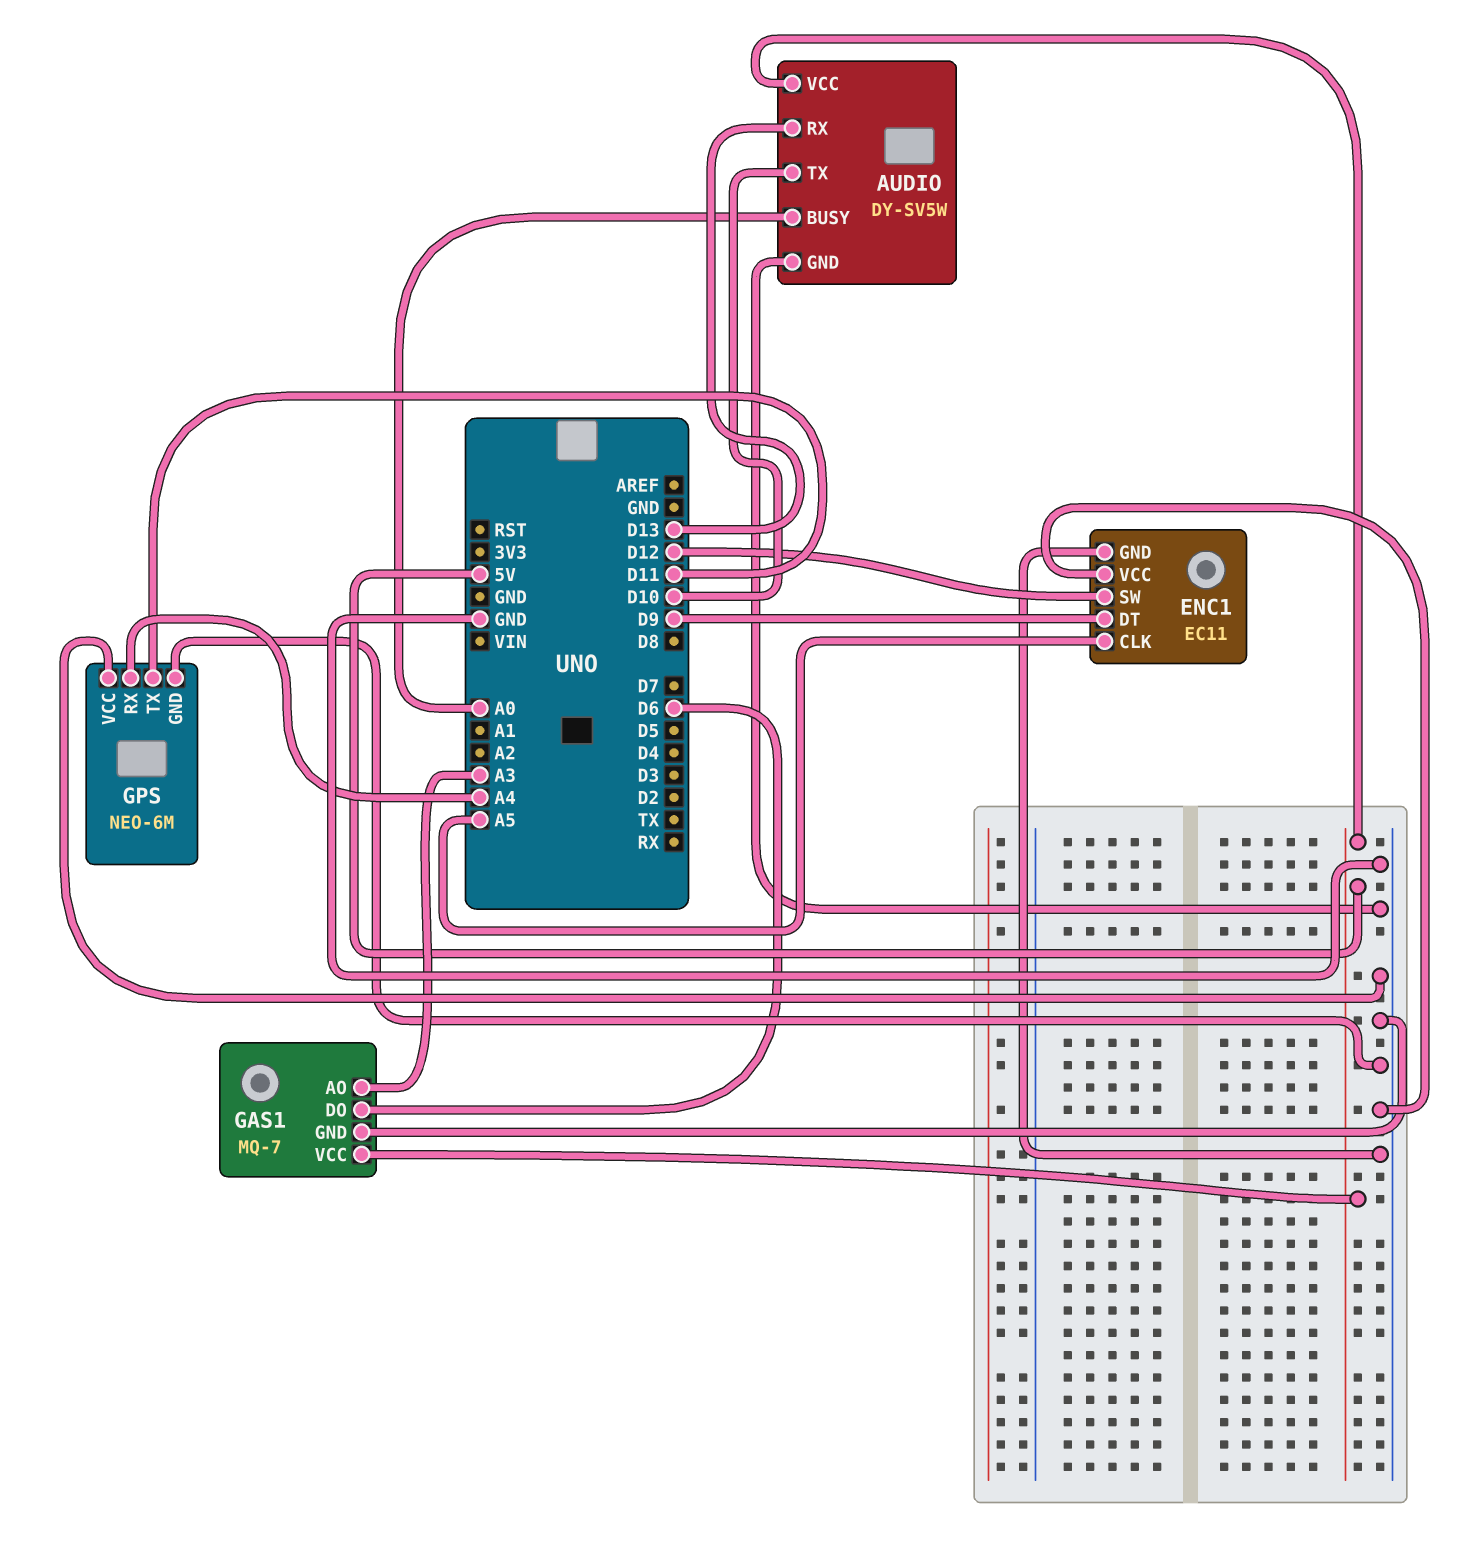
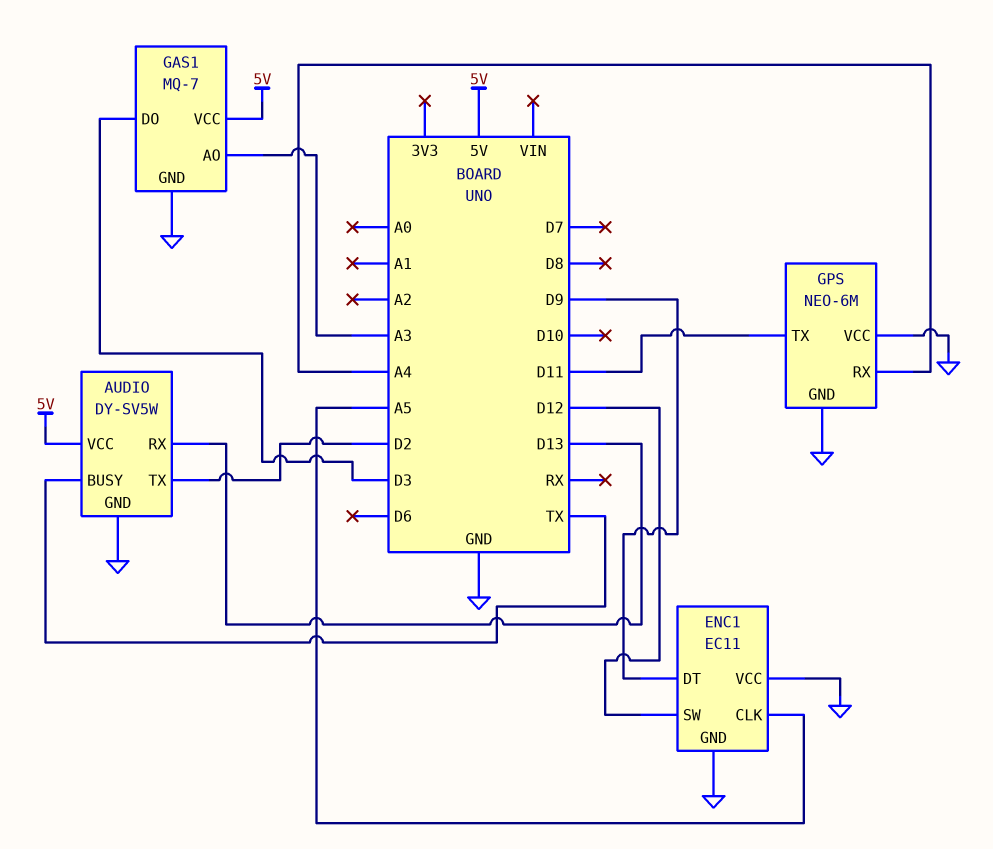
AUDIO pin BUSY: A0 -> TX
AUDIO pin TX: D10 -> D2
GAS1 pin DO: D6 -> D3

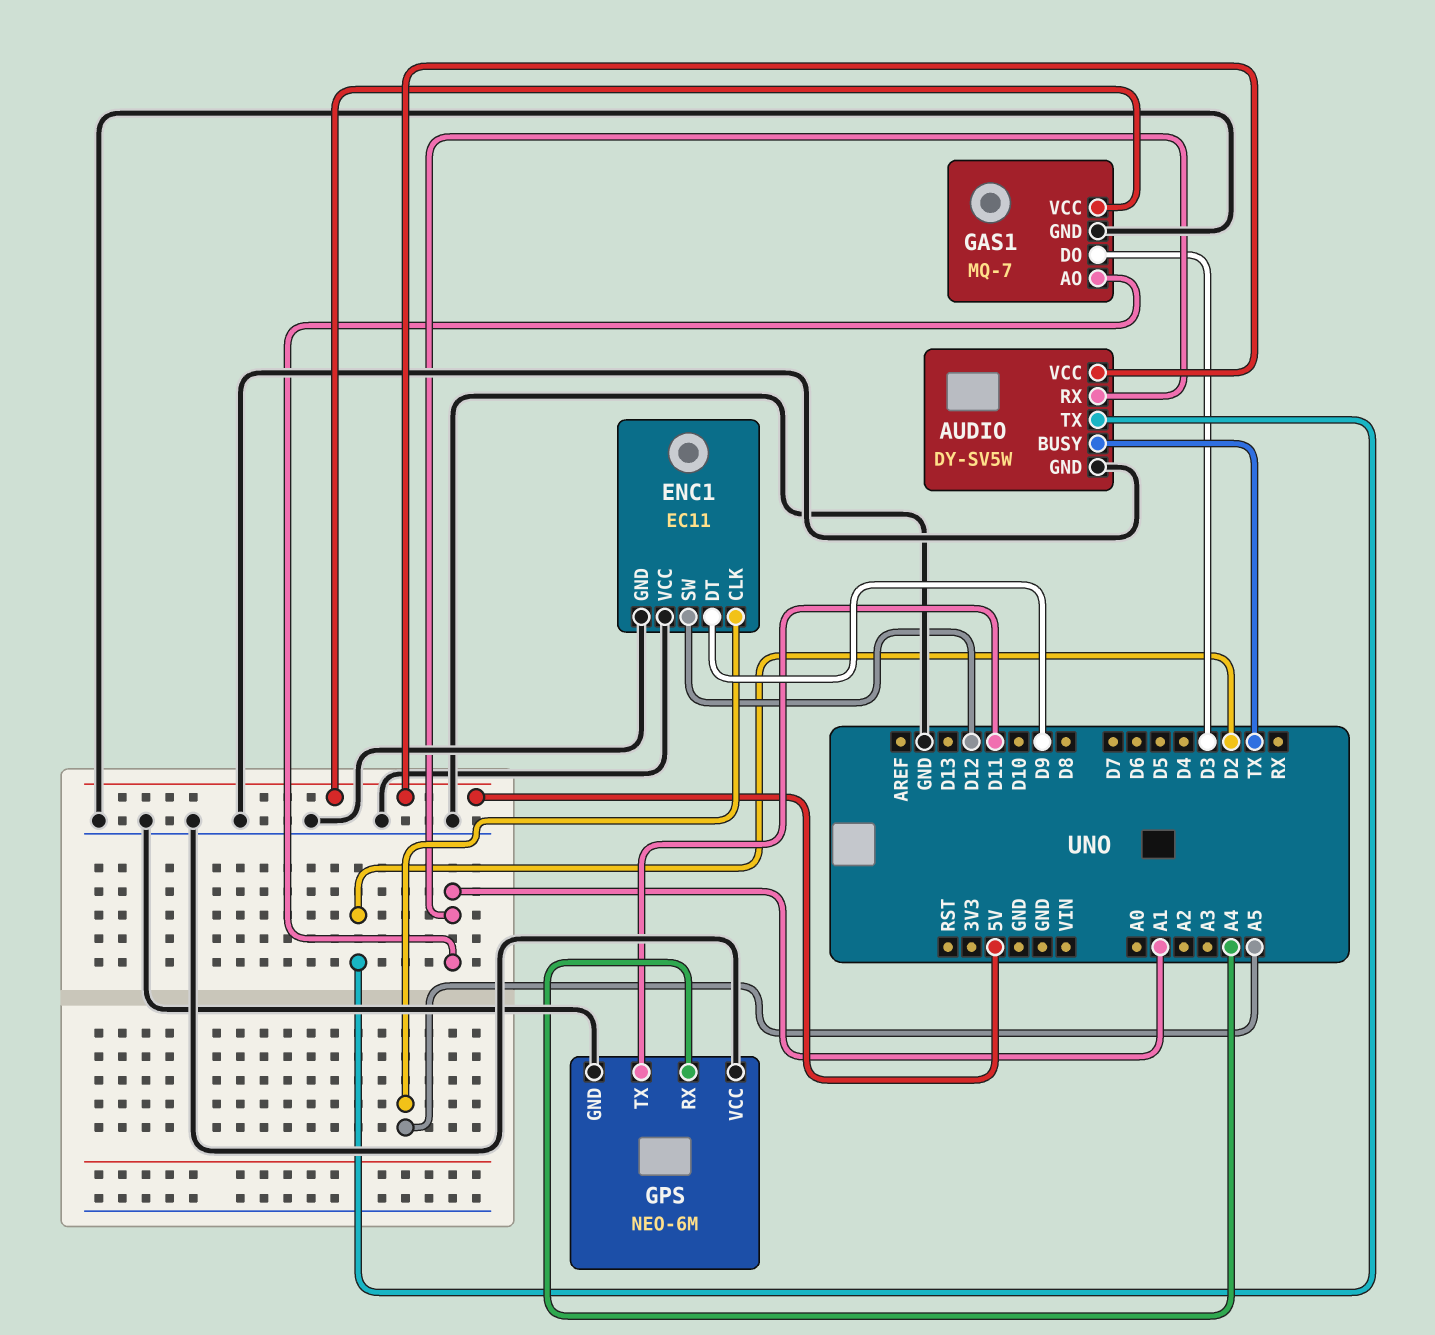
AUDIO pin RX: D13 -> A1
GAS1 pin AO: A3 -> A1

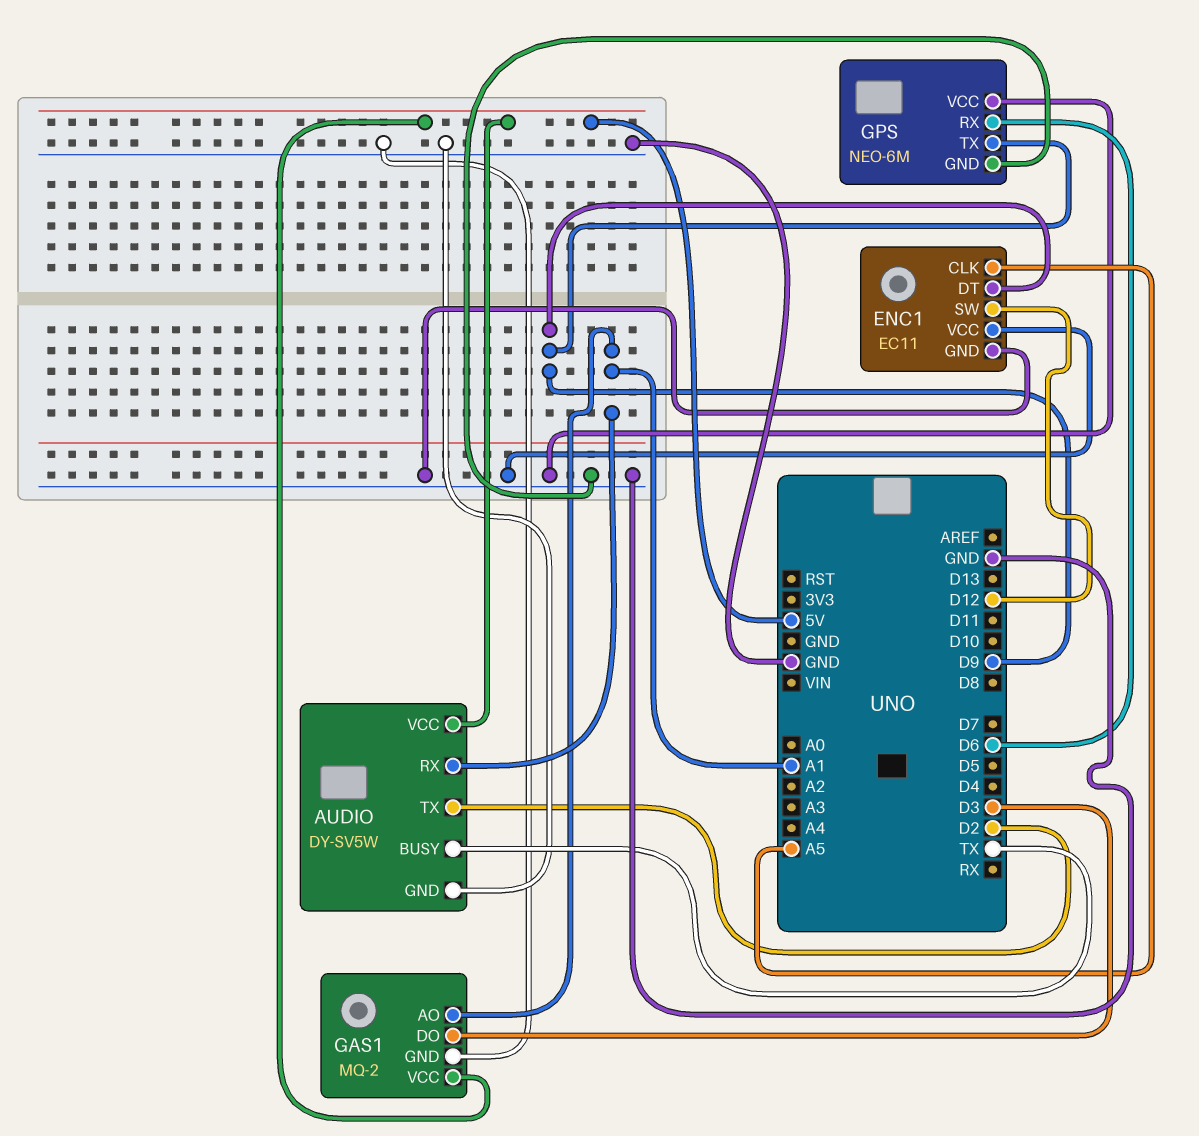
GAS1: MQ-7 -> MQ-2
GPS pin RX: A4 -> D6
GPS pin TX: D11 -> D9

